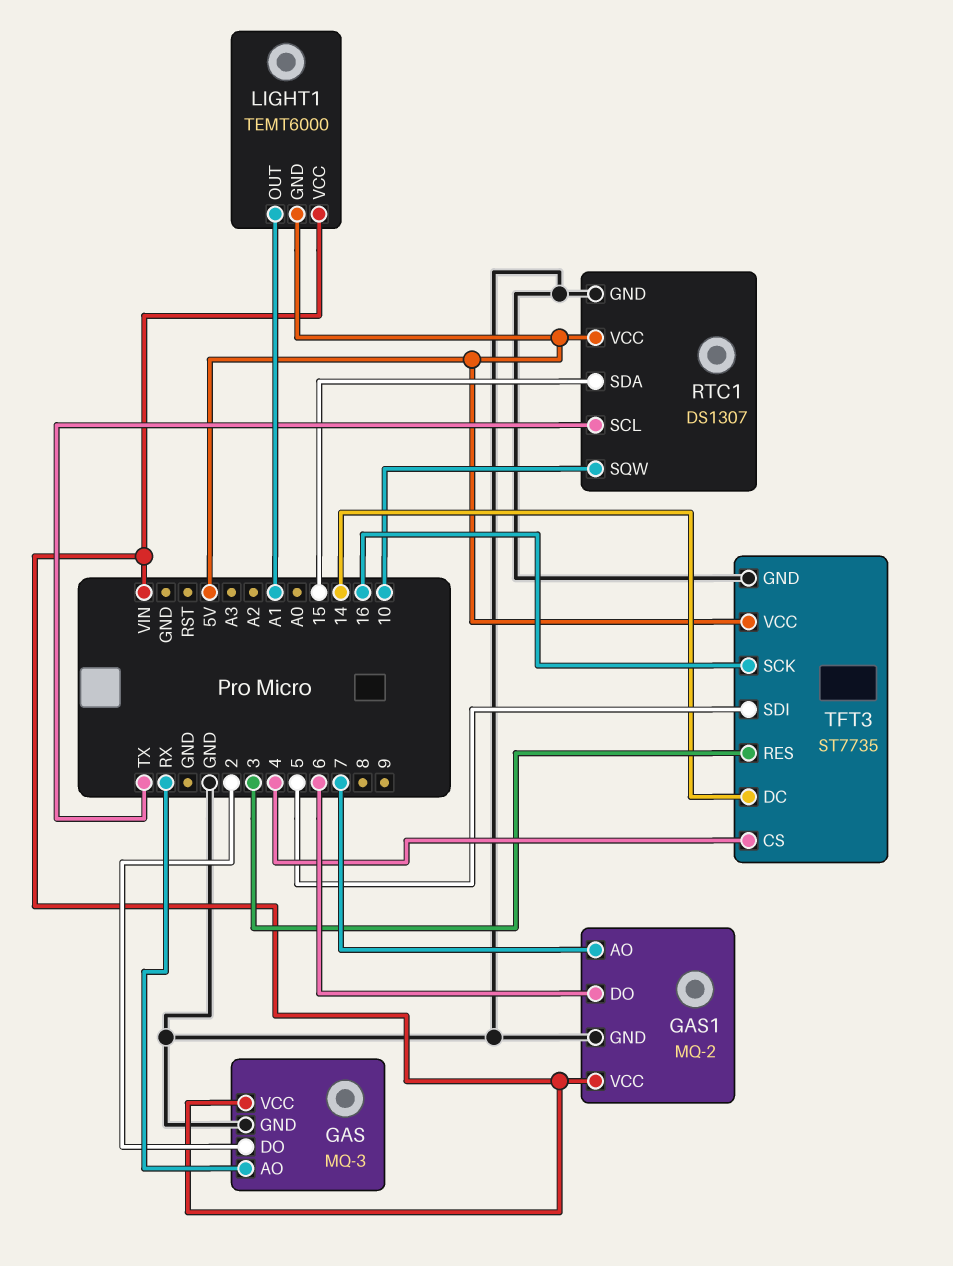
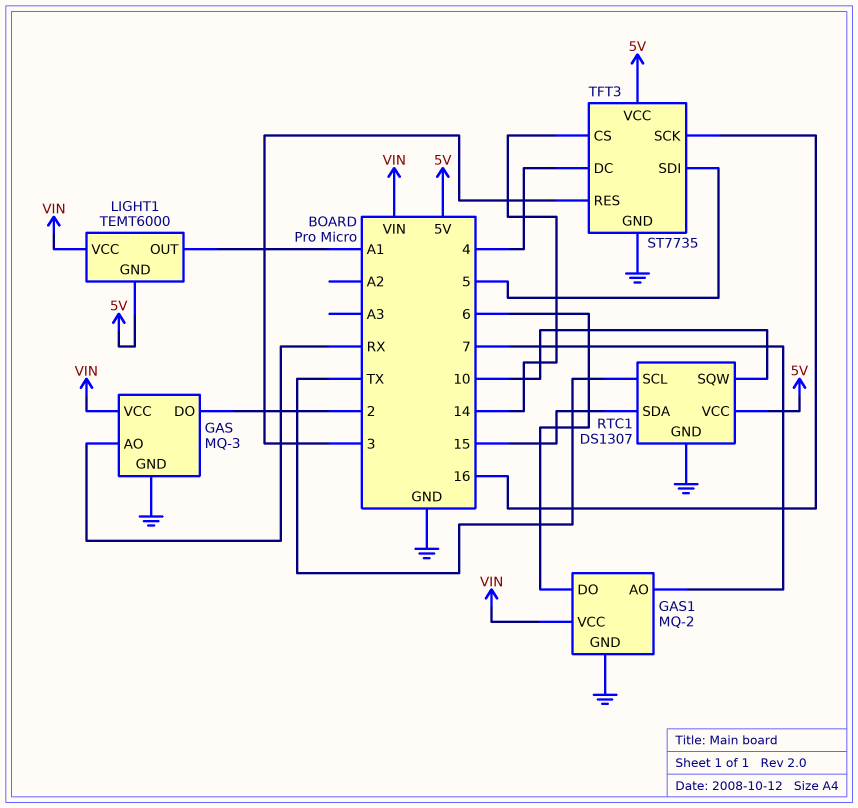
TFT3 pin CS: 4 -> 14
TFT3 pin DC: 14 -> 4

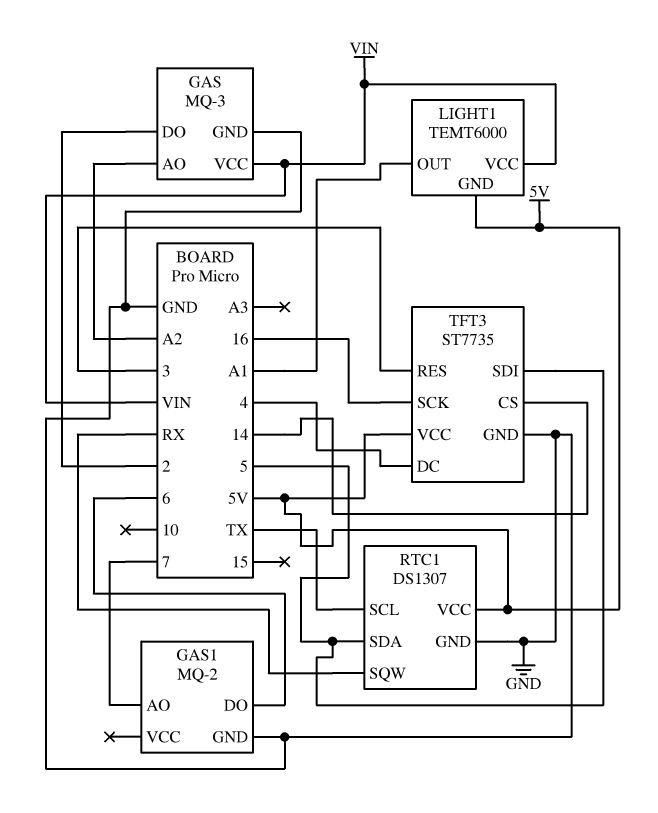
GAS pin AO: RX -> A2
GAS1 pin VCC: VIN -> none
RTC1 pin SDA: 15 -> 5
RTC1 pin SQW: 10 -> RX

